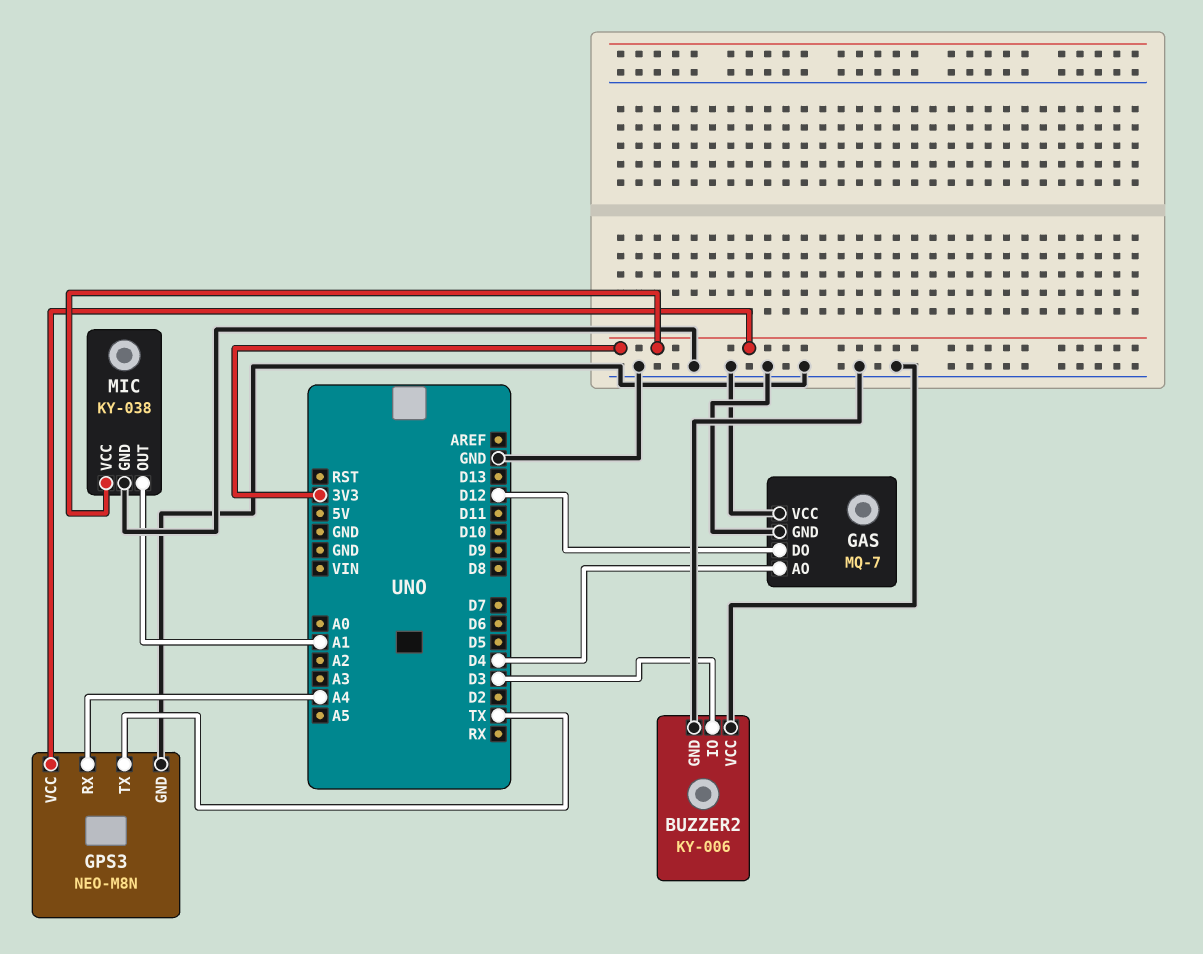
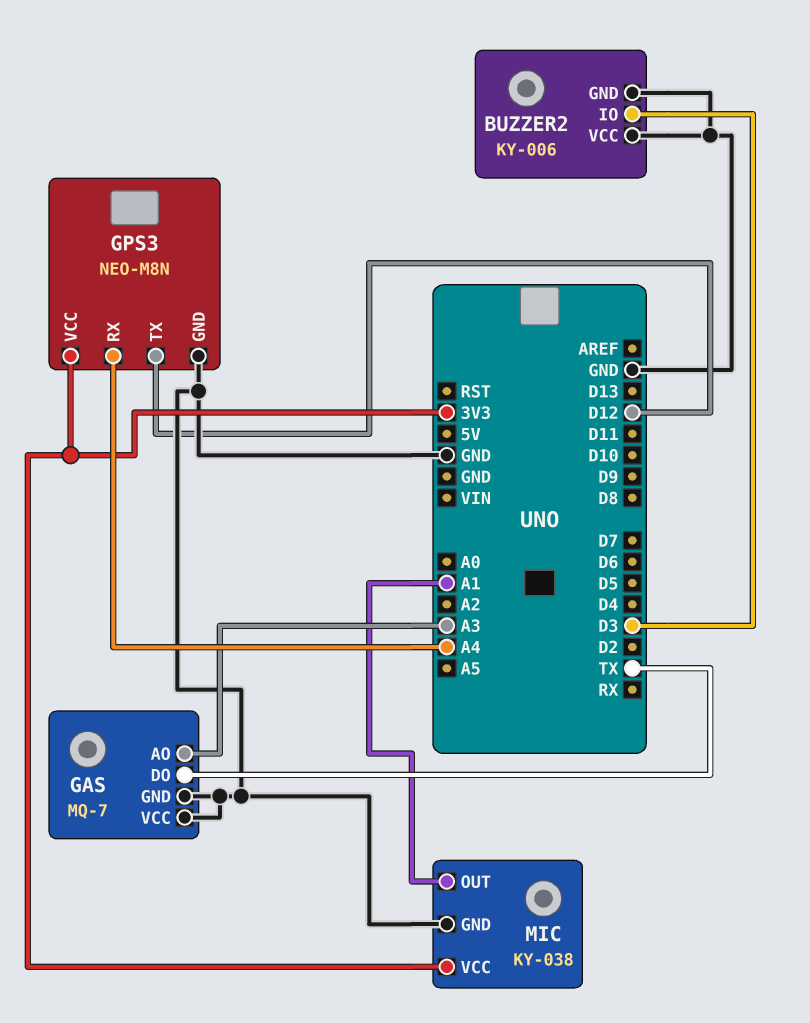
GAS pin AO: D4 -> A3
GAS pin DO: D12 -> TX
GPS3 pin TX: TX -> D12

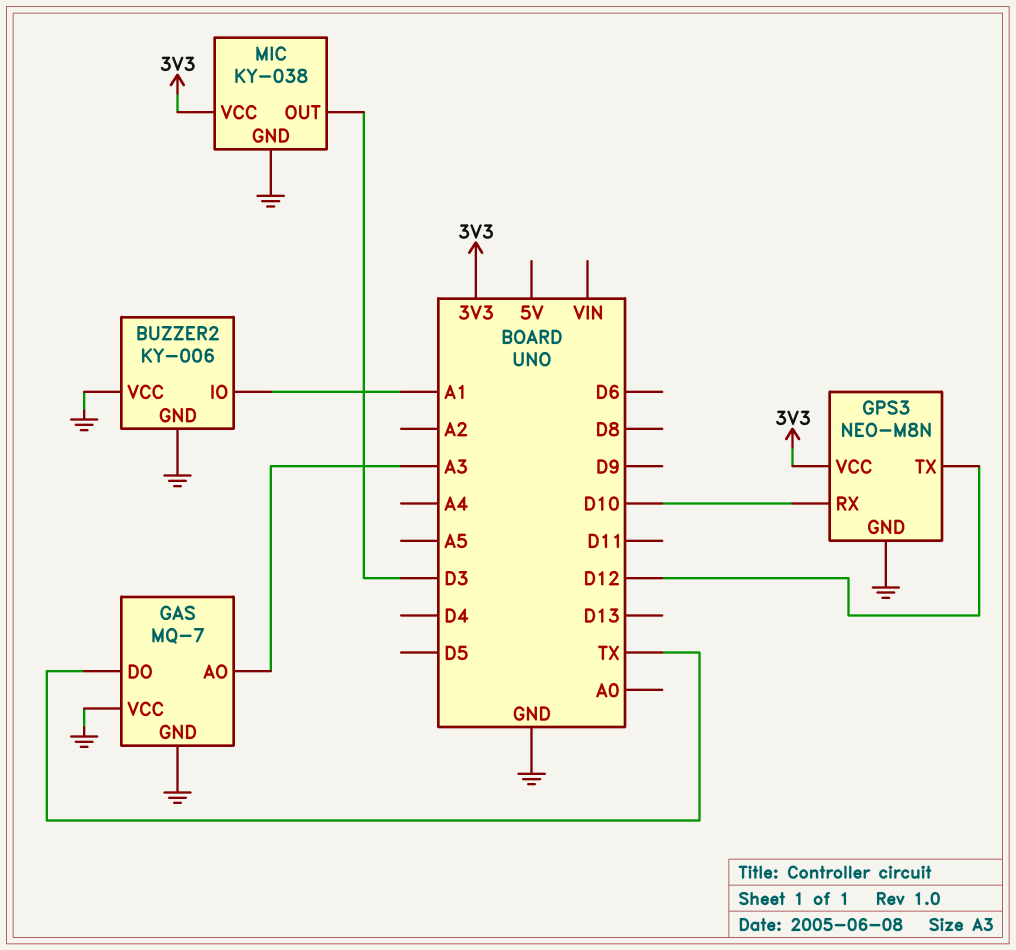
BUZZER2 pin IO: D3 -> A1
GPS3 pin RX: A4 -> D10
MIC pin OUT: A1 -> D3

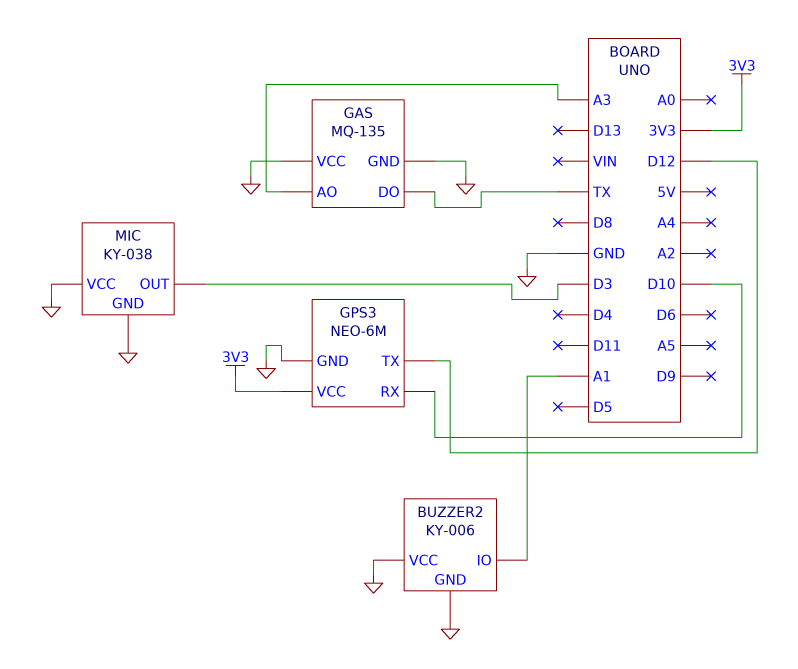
GAS: MQ-7 -> MQ-135
GPS3: NEO-M8N -> NEO-6M
MIC pin VCC: 3V3 -> GND

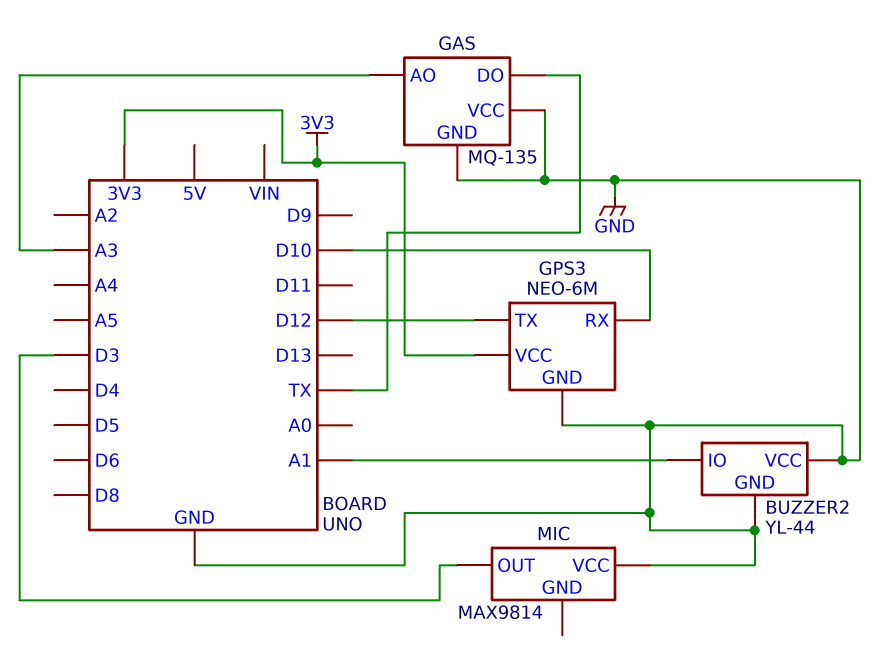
BUZZER2: KY-006 -> YL-44
MIC: KY-038 -> MAX9814
MIC pin GND: GND -> none

